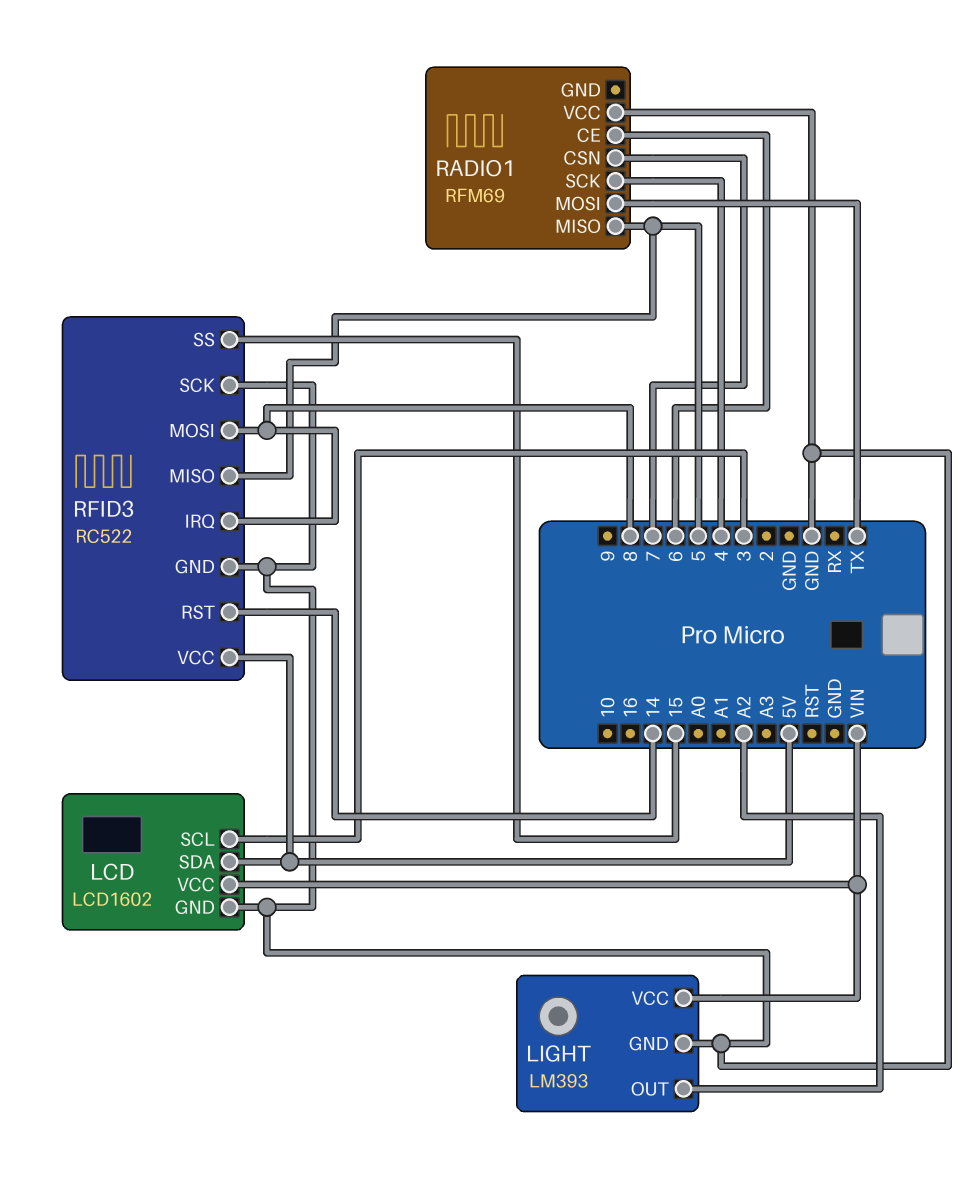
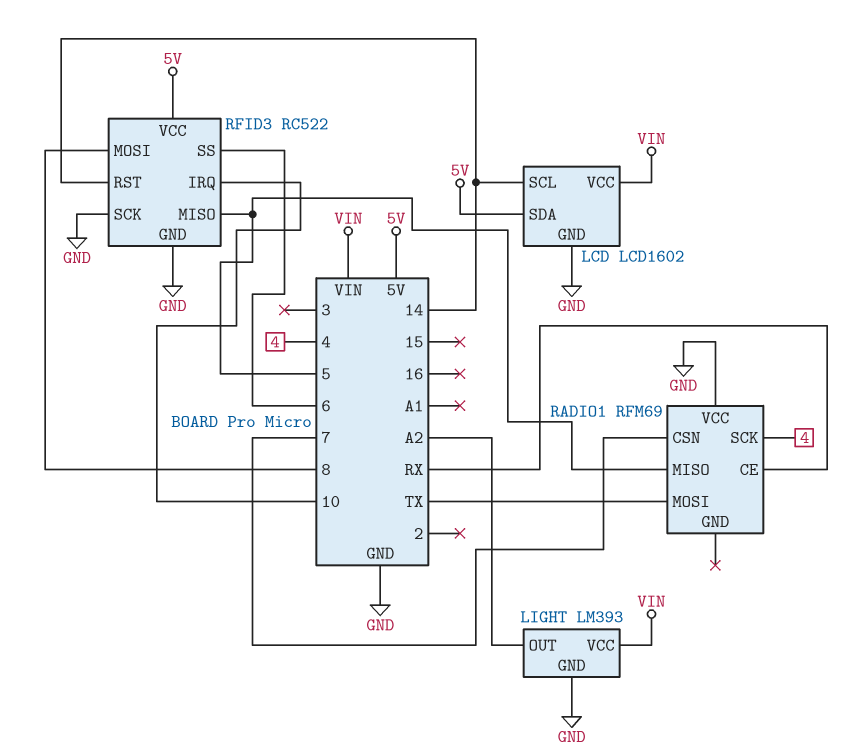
LCD pin SCL: 3 -> 14
RADIO1 pin CE: 6 -> RX
RFID3 pin IRQ: 8 -> 10
RFID3 pin SS: 15 -> 6

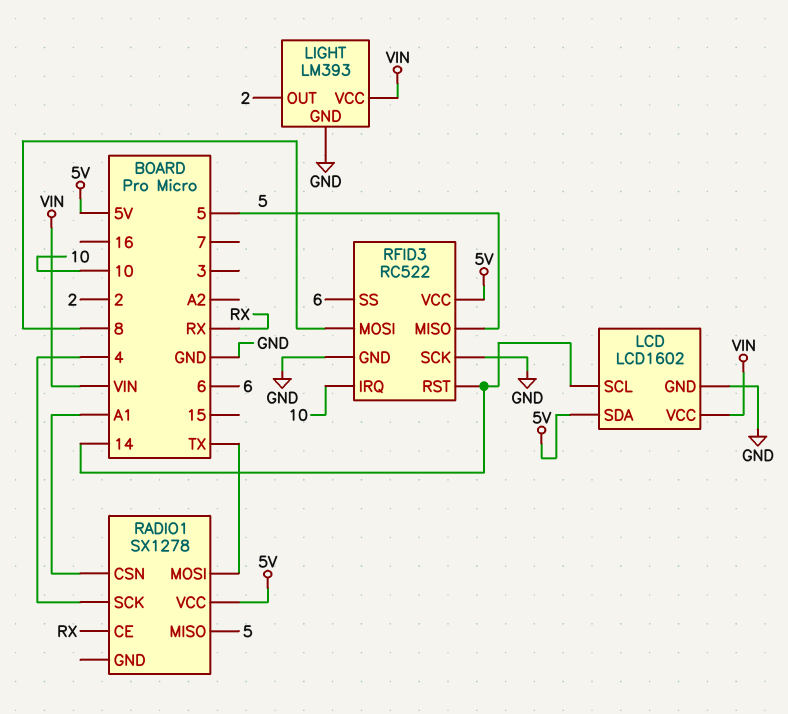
LIGHT pin OUT: A2 -> 2
RADIO1: RFM69 -> SX1278
RADIO1 pin CSN: 7 -> A1
RADIO1 pin VCC: GND -> 5V

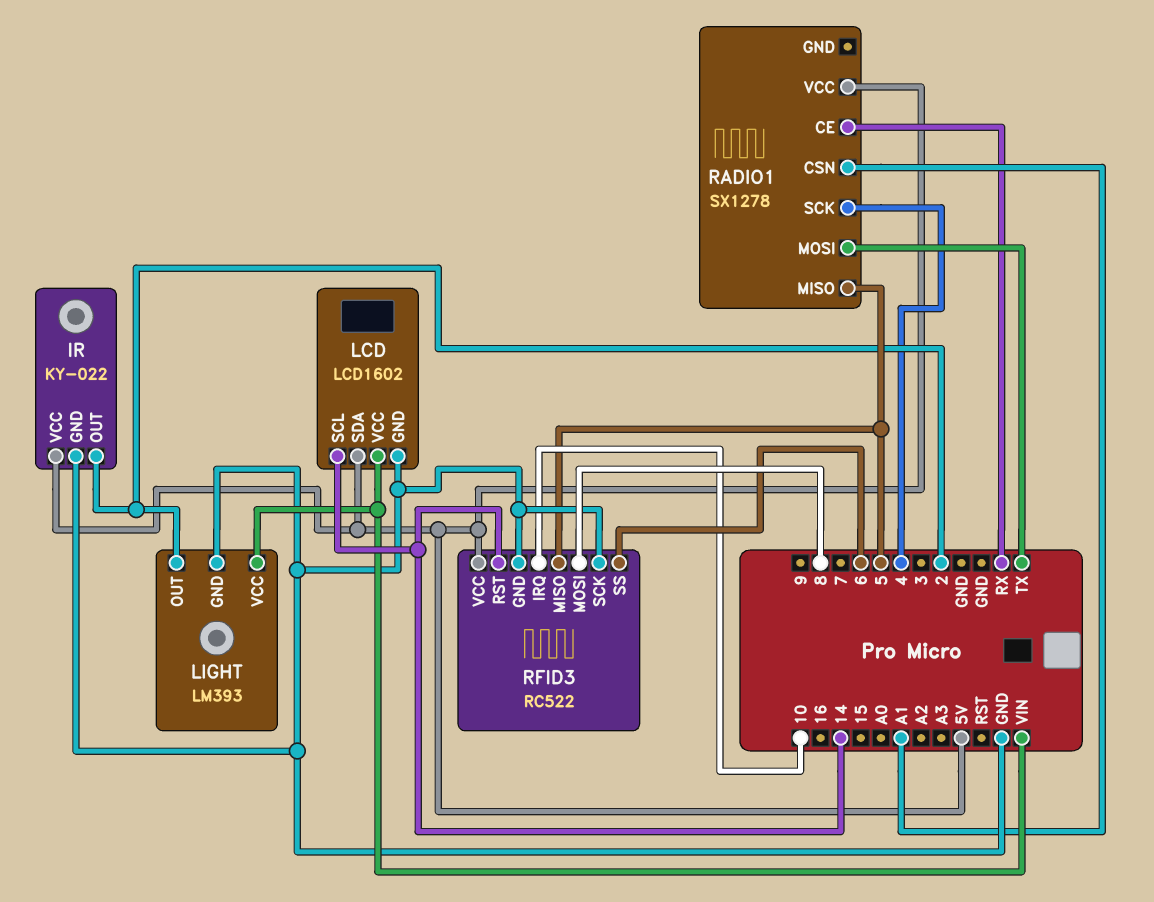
IR: none -> KY-022
IR pin GND: none -> GND
IR pin OUT: none -> 2
IR pin VCC: none -> 5V

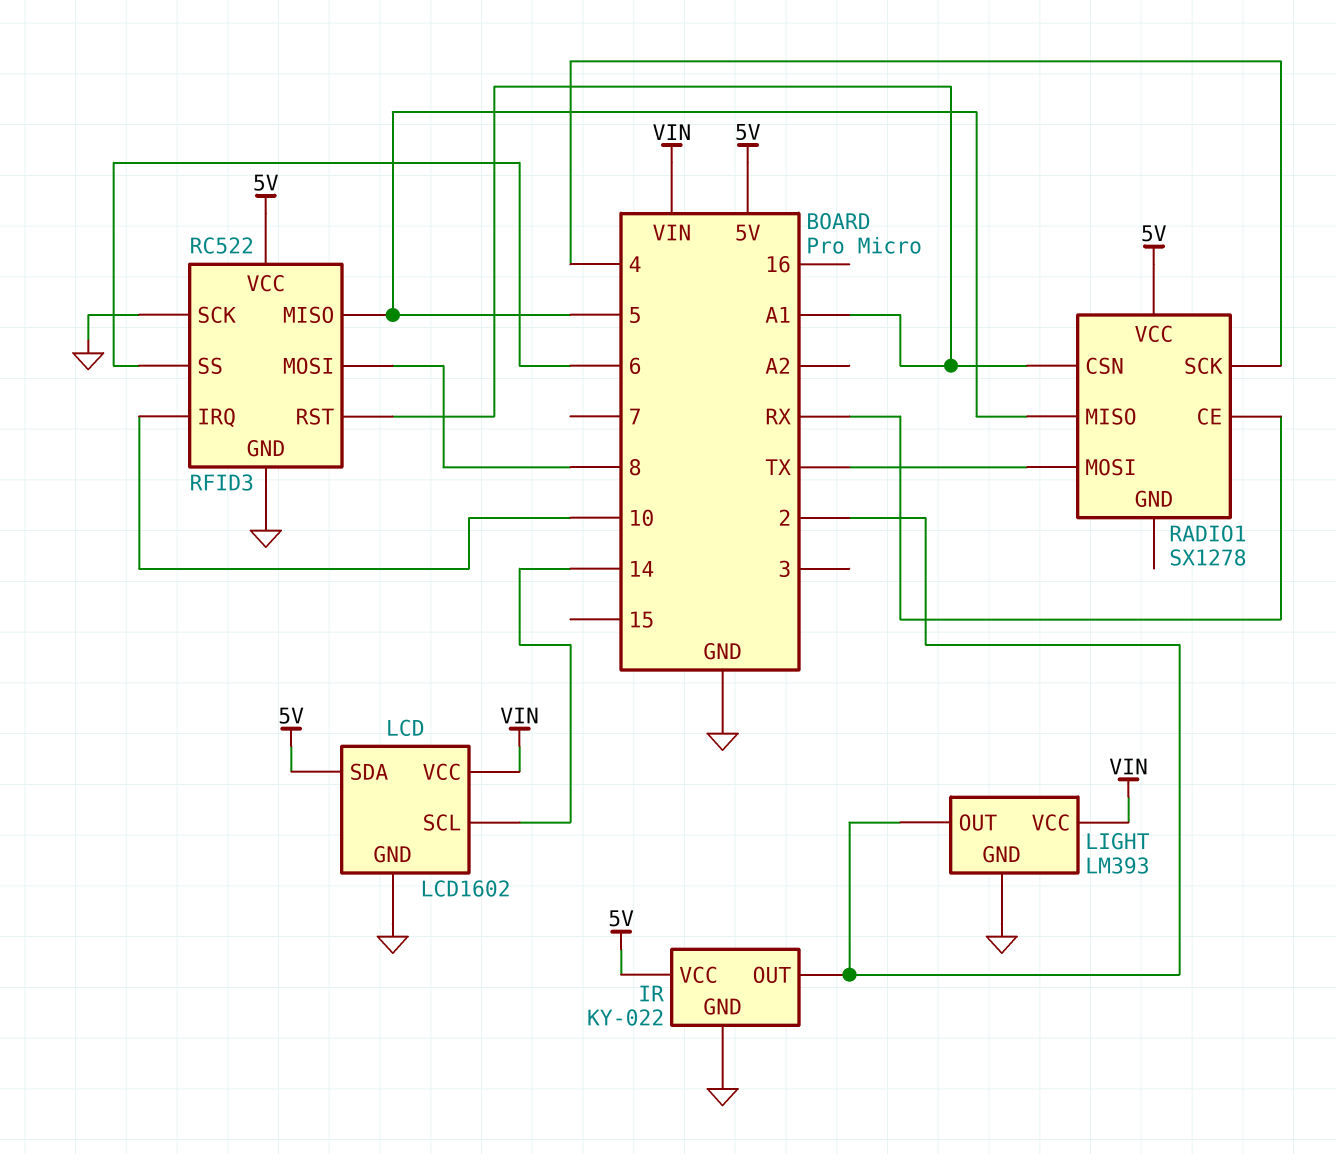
RFID3 pin RST: 14 -> A1

